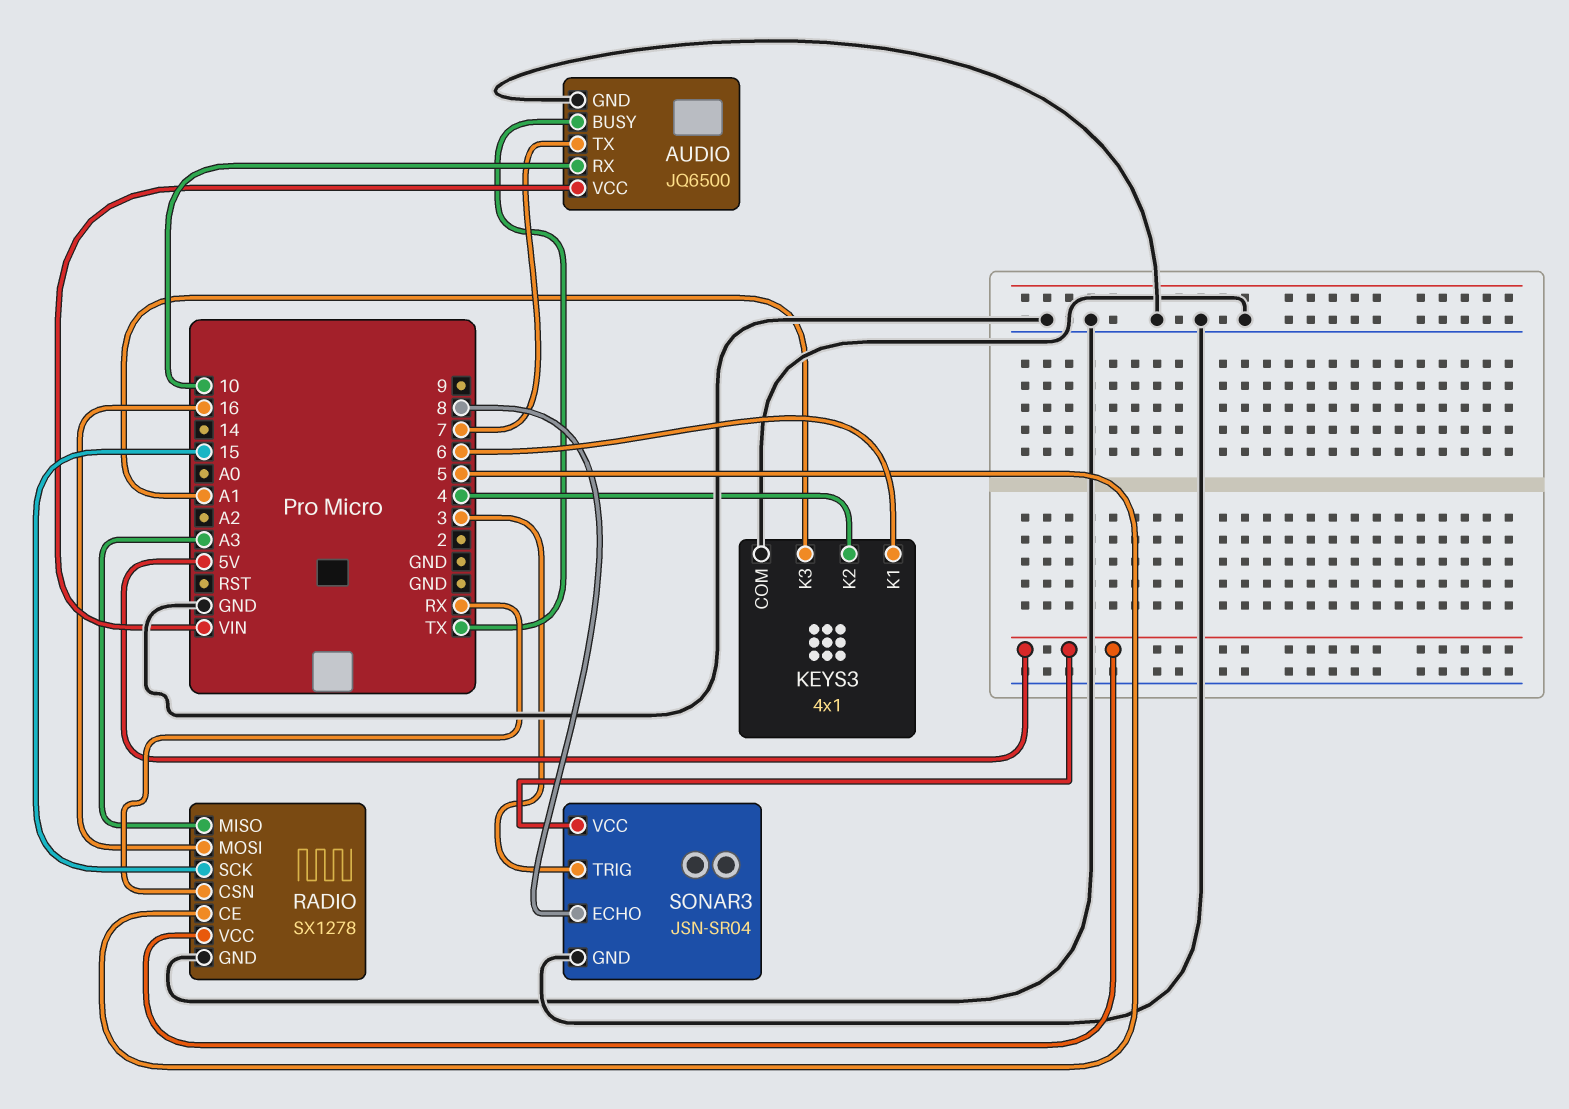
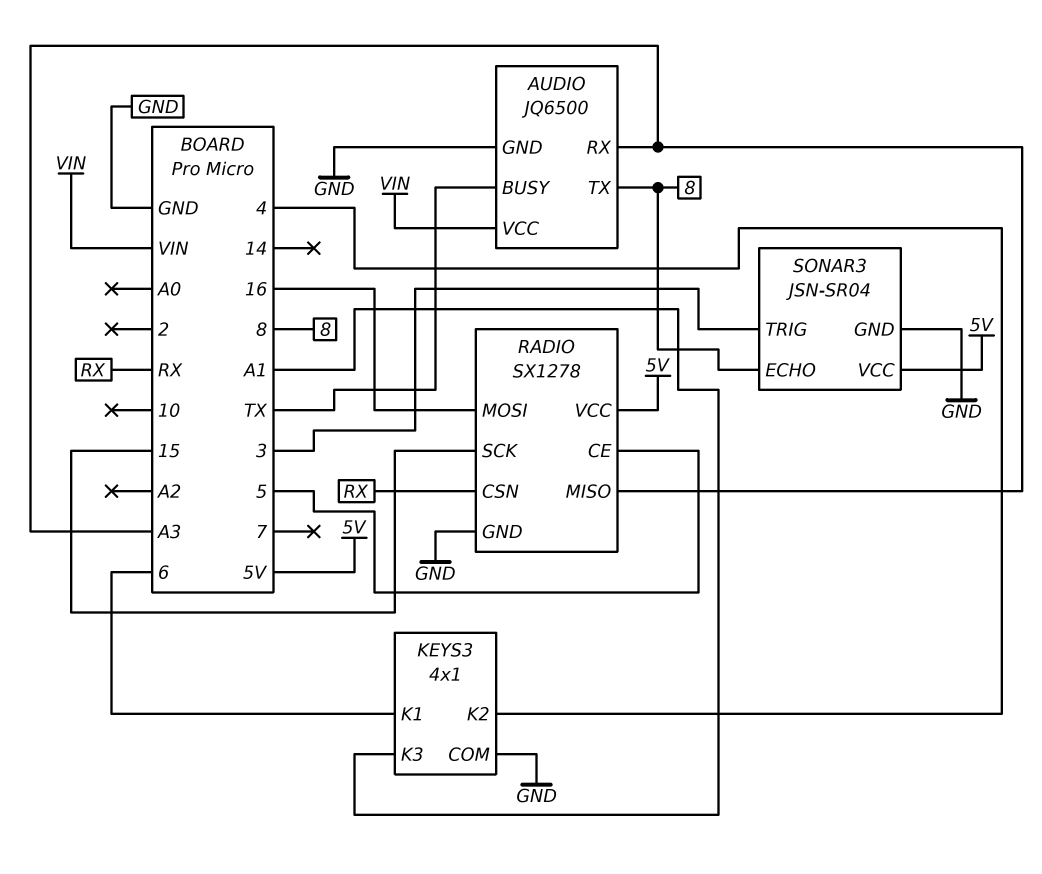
AUDIO pin RX: 10 -> A3
AUDIO pin TX: 7 -> 8

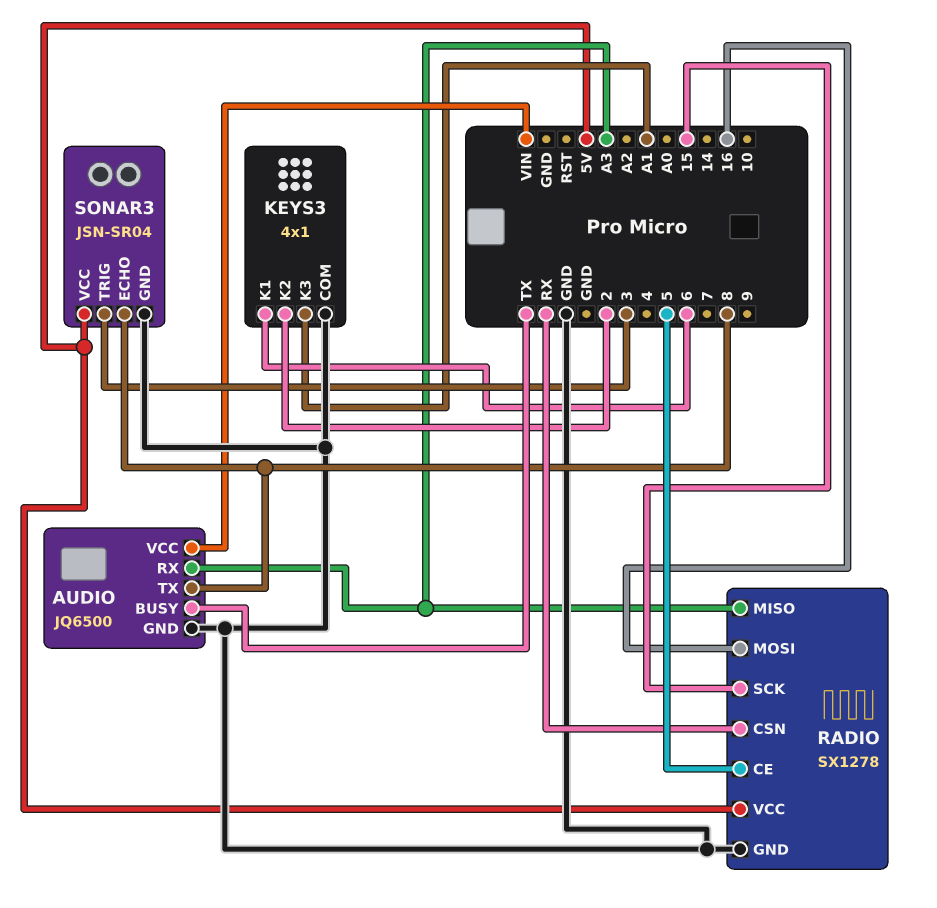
KEYS3 pin K2: 4 -> 2

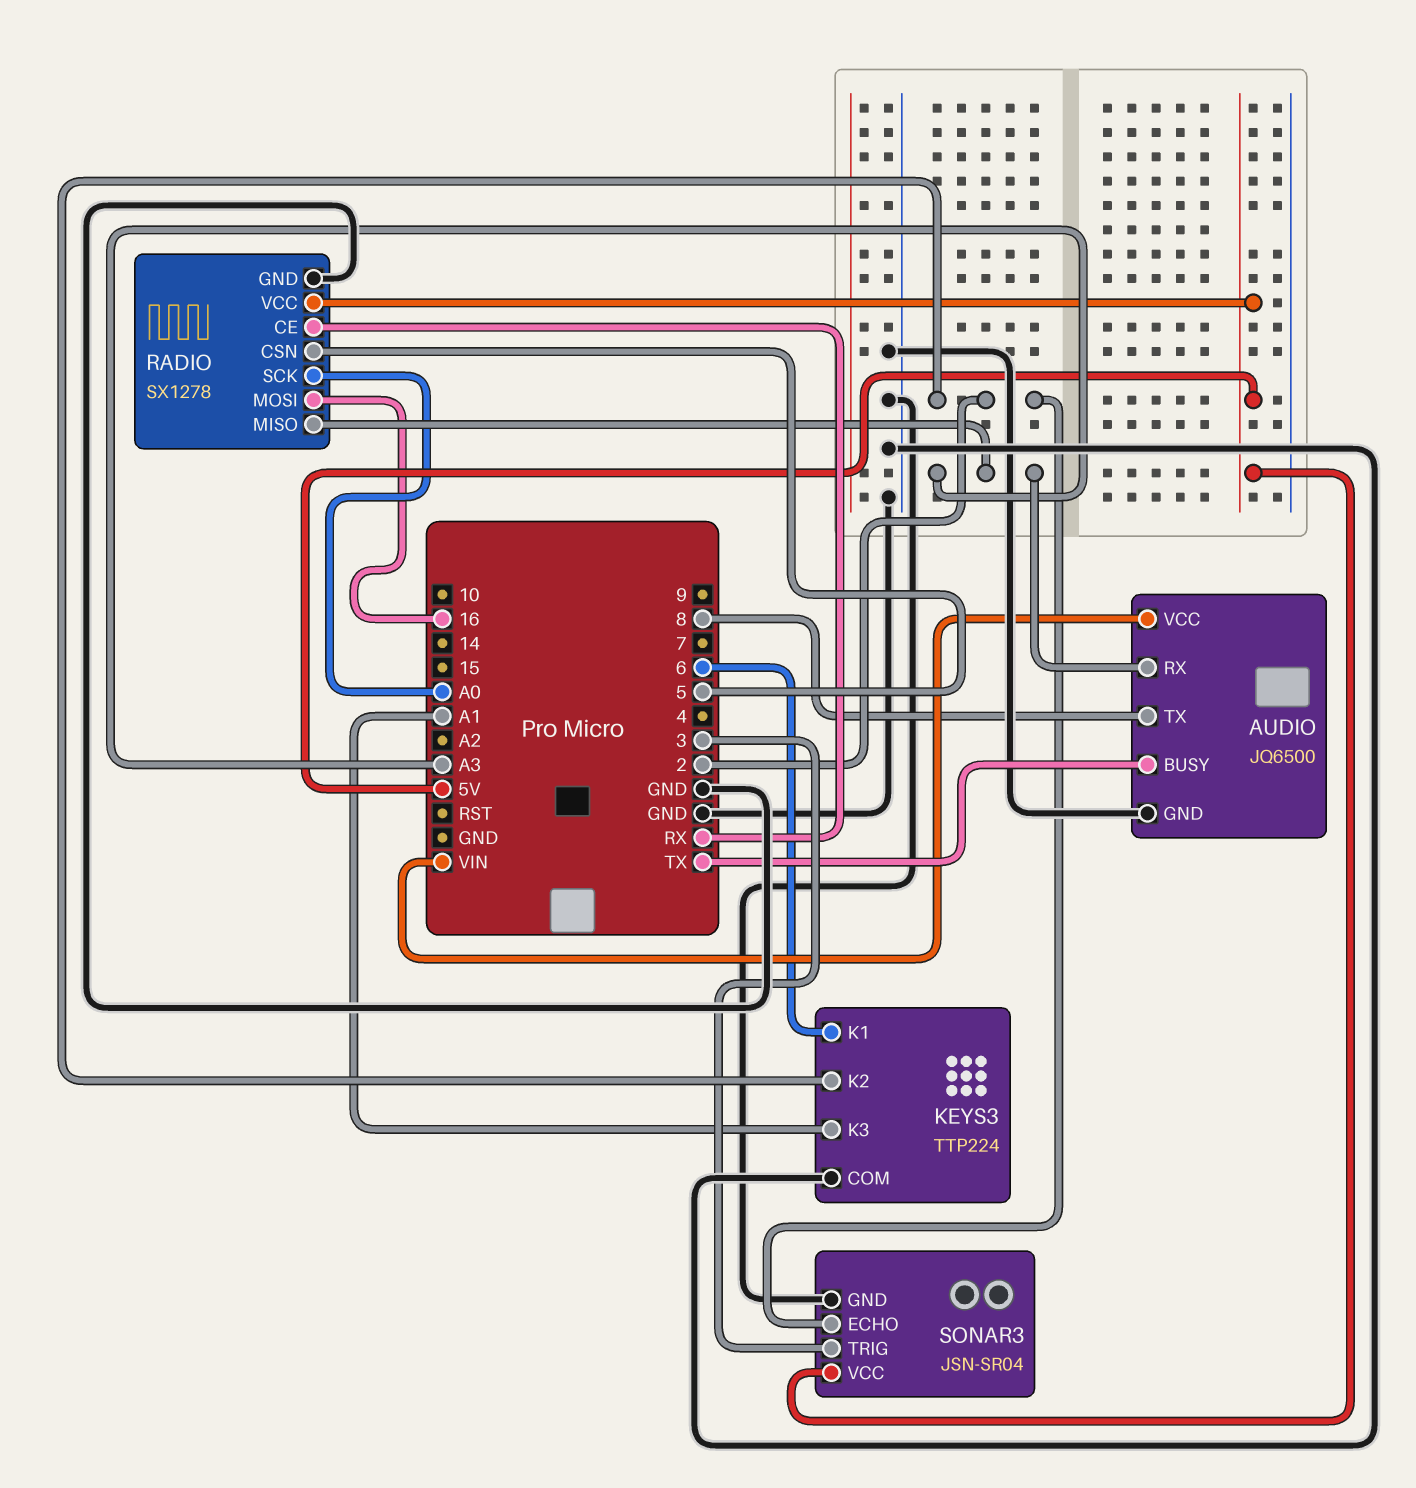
KEYS3: 4x1 -> TTP224
RADIO pin CE: 5 -> RX
RADIO pin CSN: RX -> 5
RADIO pin SCK: 15 -> A0
SONAR3 pin ECHO: 8 -> 2

